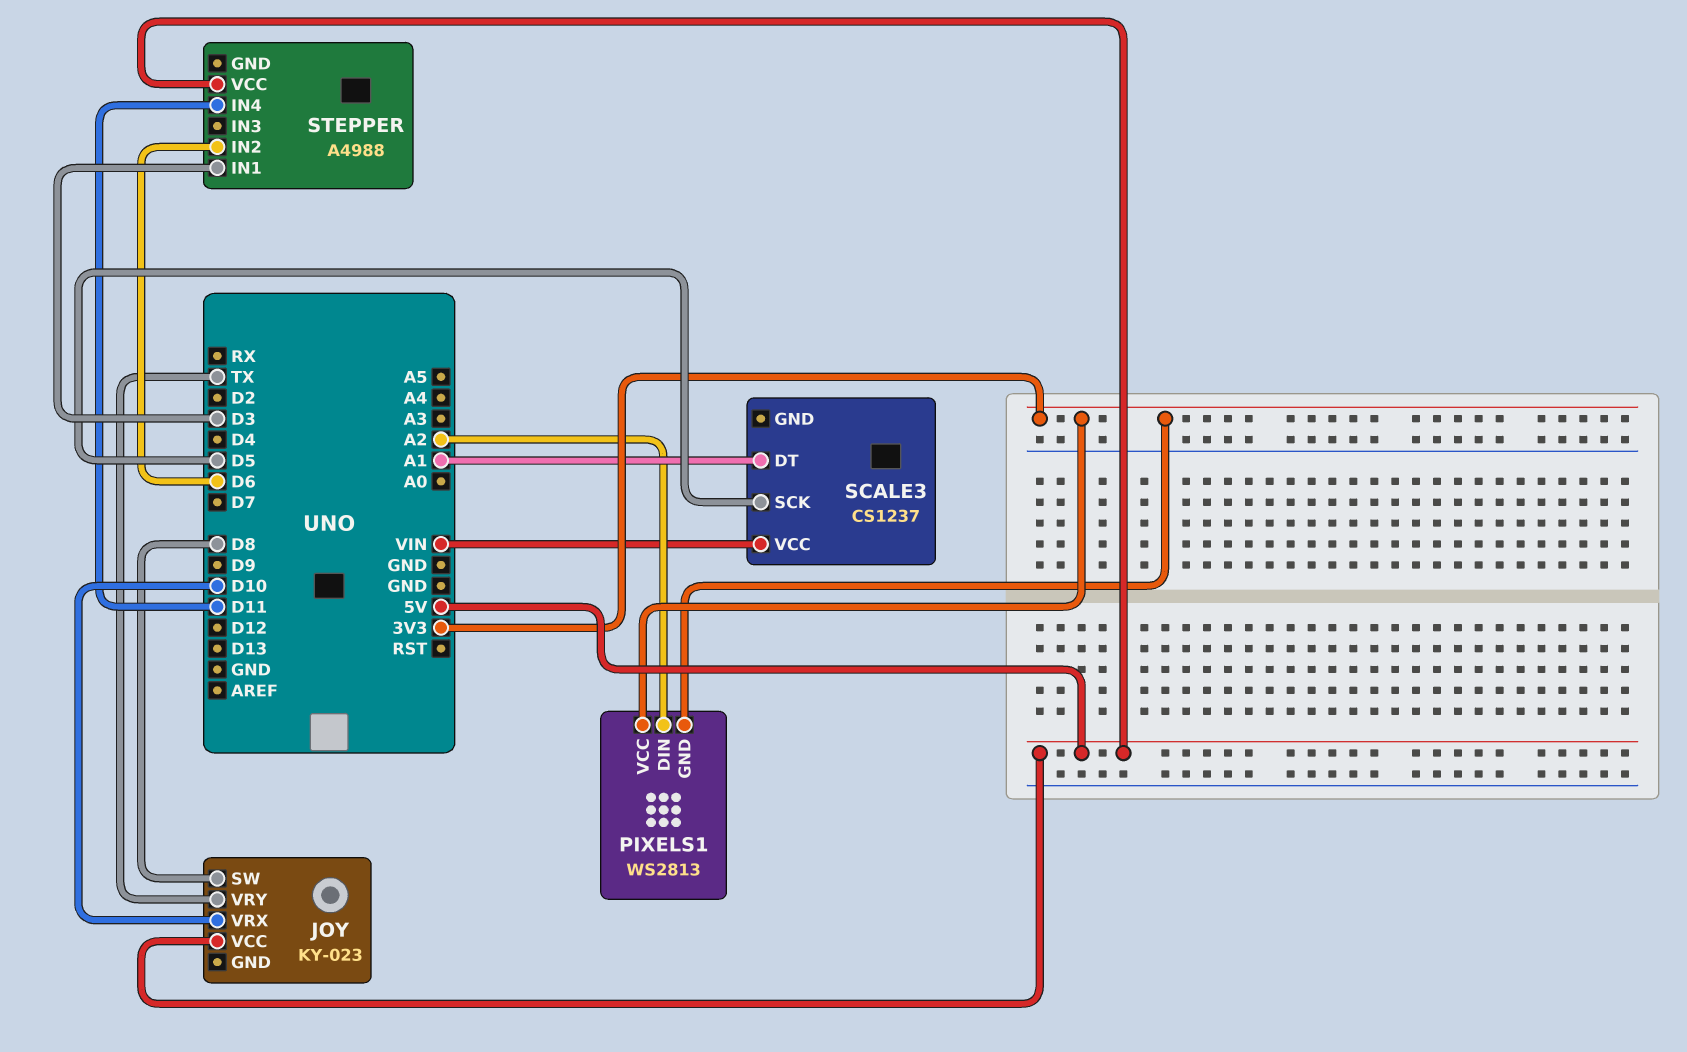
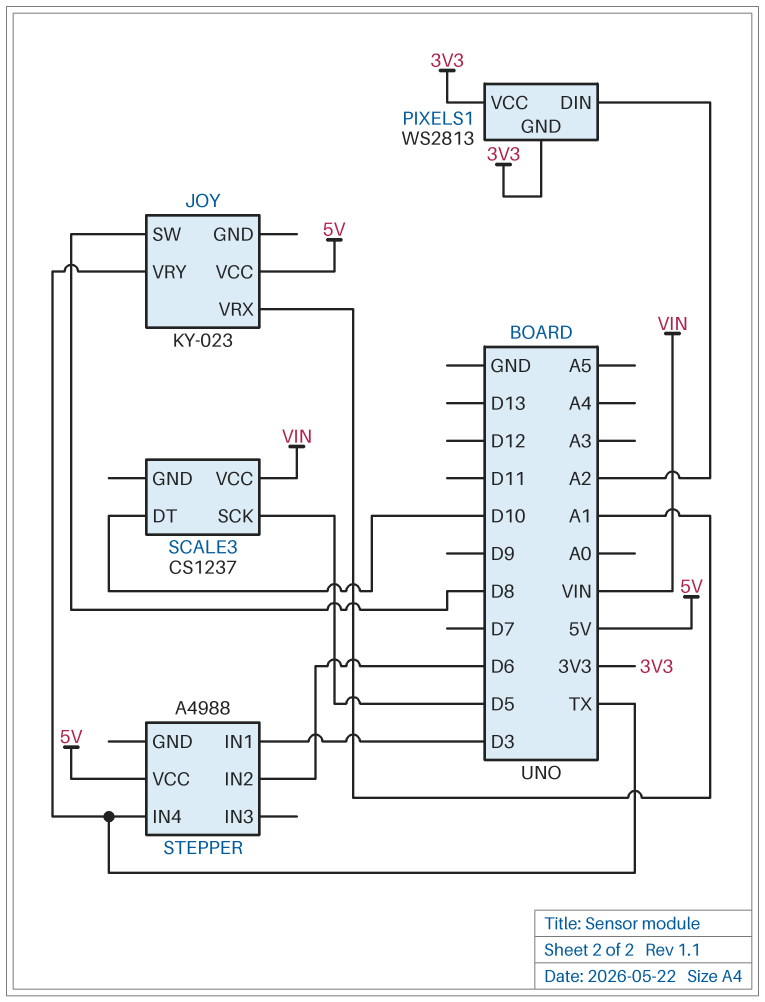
JOY pin VRX: D10 -> A1
SCALE3 pin DT: A1 -> D10
STEPPER pin IN4: D11 -> TX

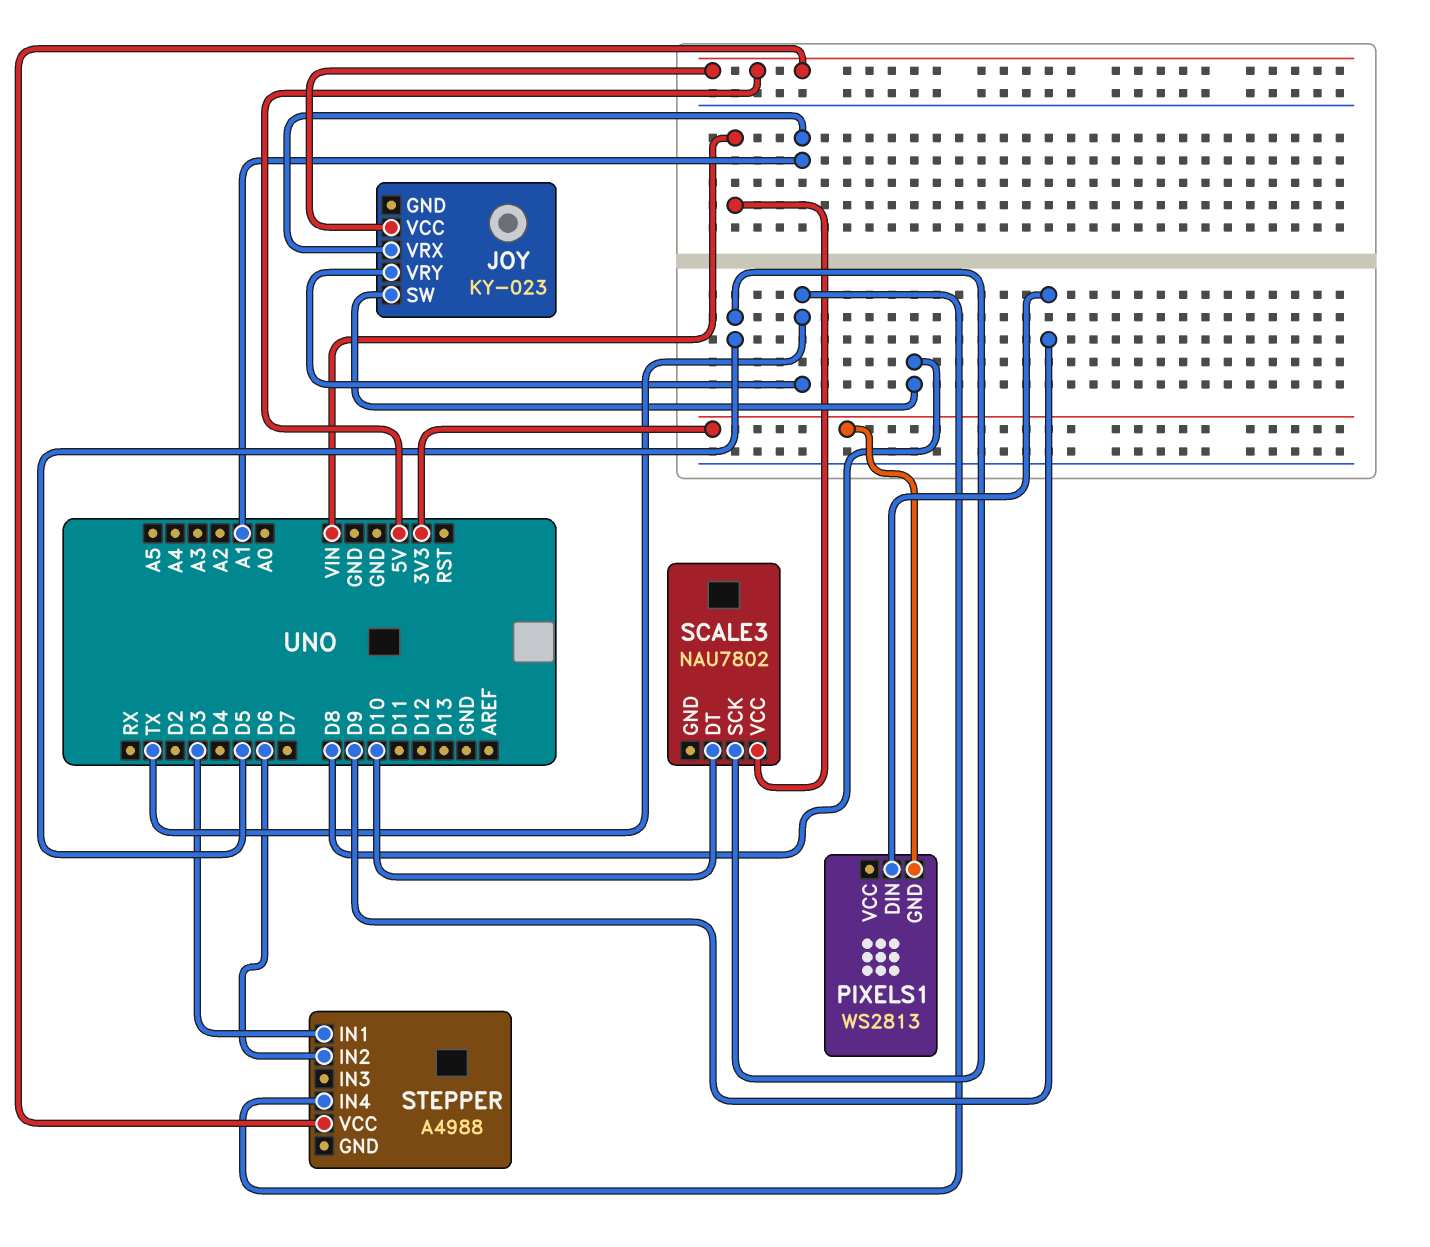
PIXELS1 pin DIN: A2 -> D9
PIXELS1 pin VCC: 3V3 -> none
SCALE3: CS1237 -> NAU7802

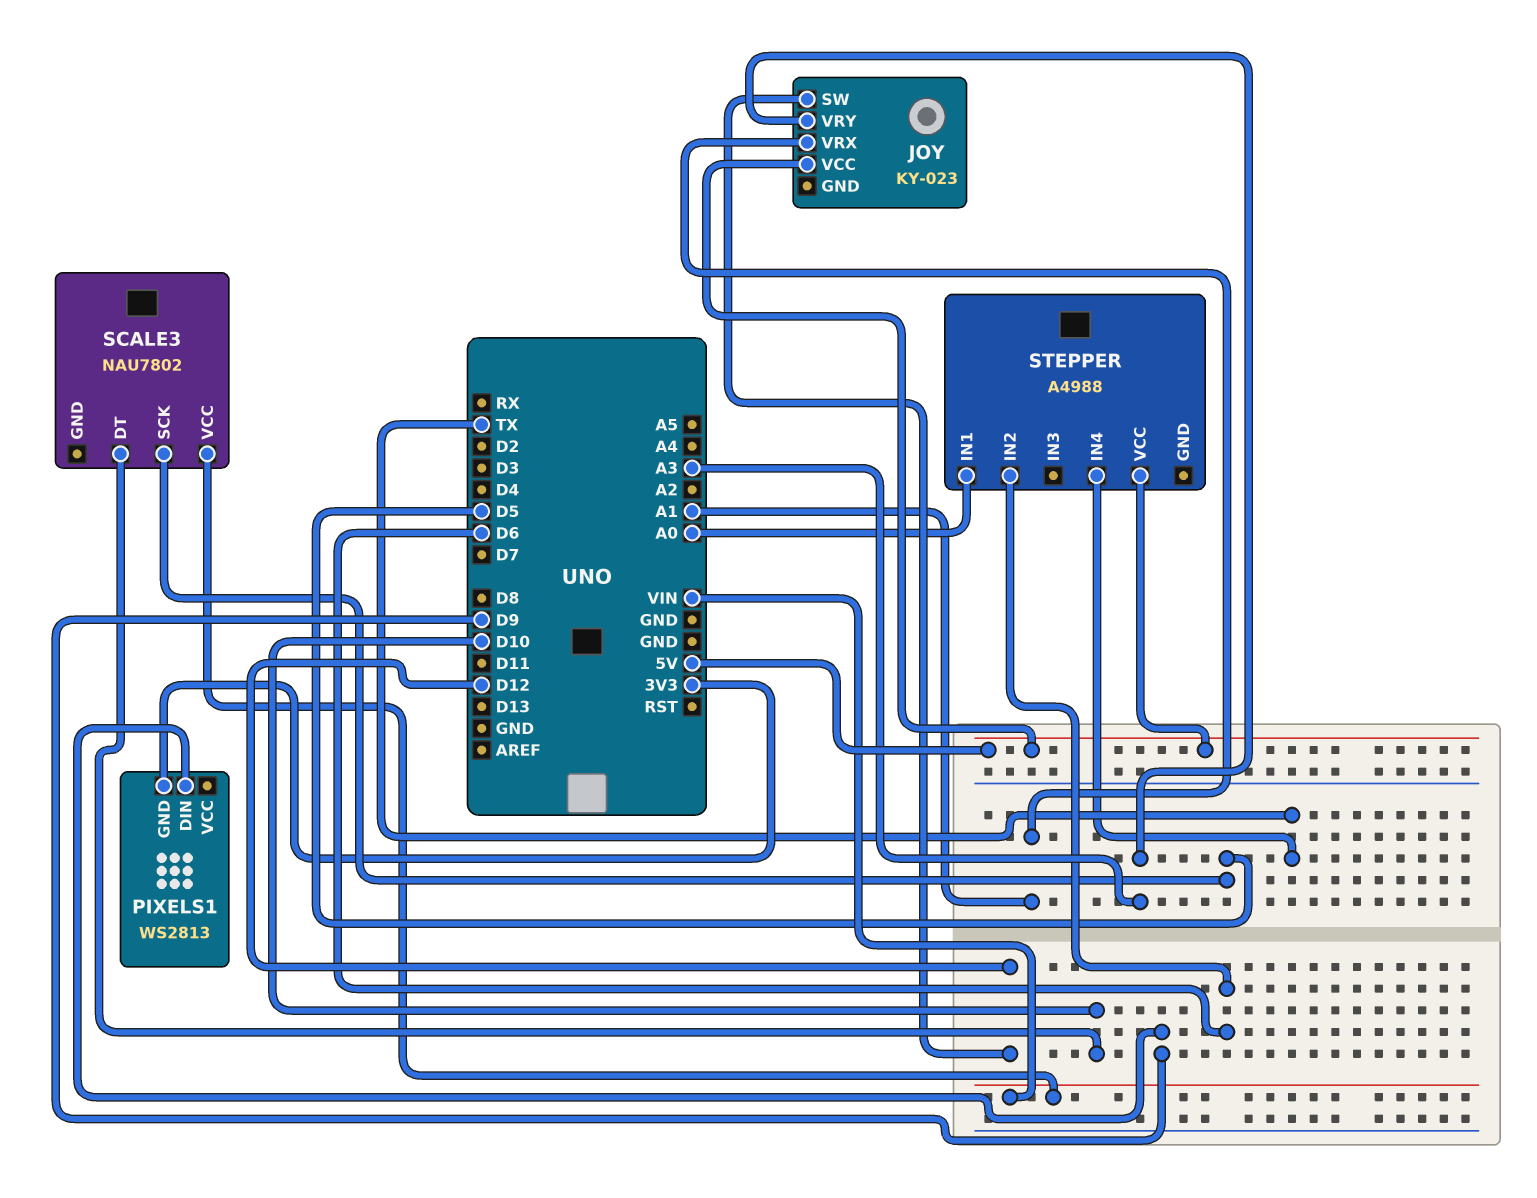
JOY pin SW: D8 -> D12
JOY pin VRY: TX -> A3
STEPPER pin IN1: D3 -> A0

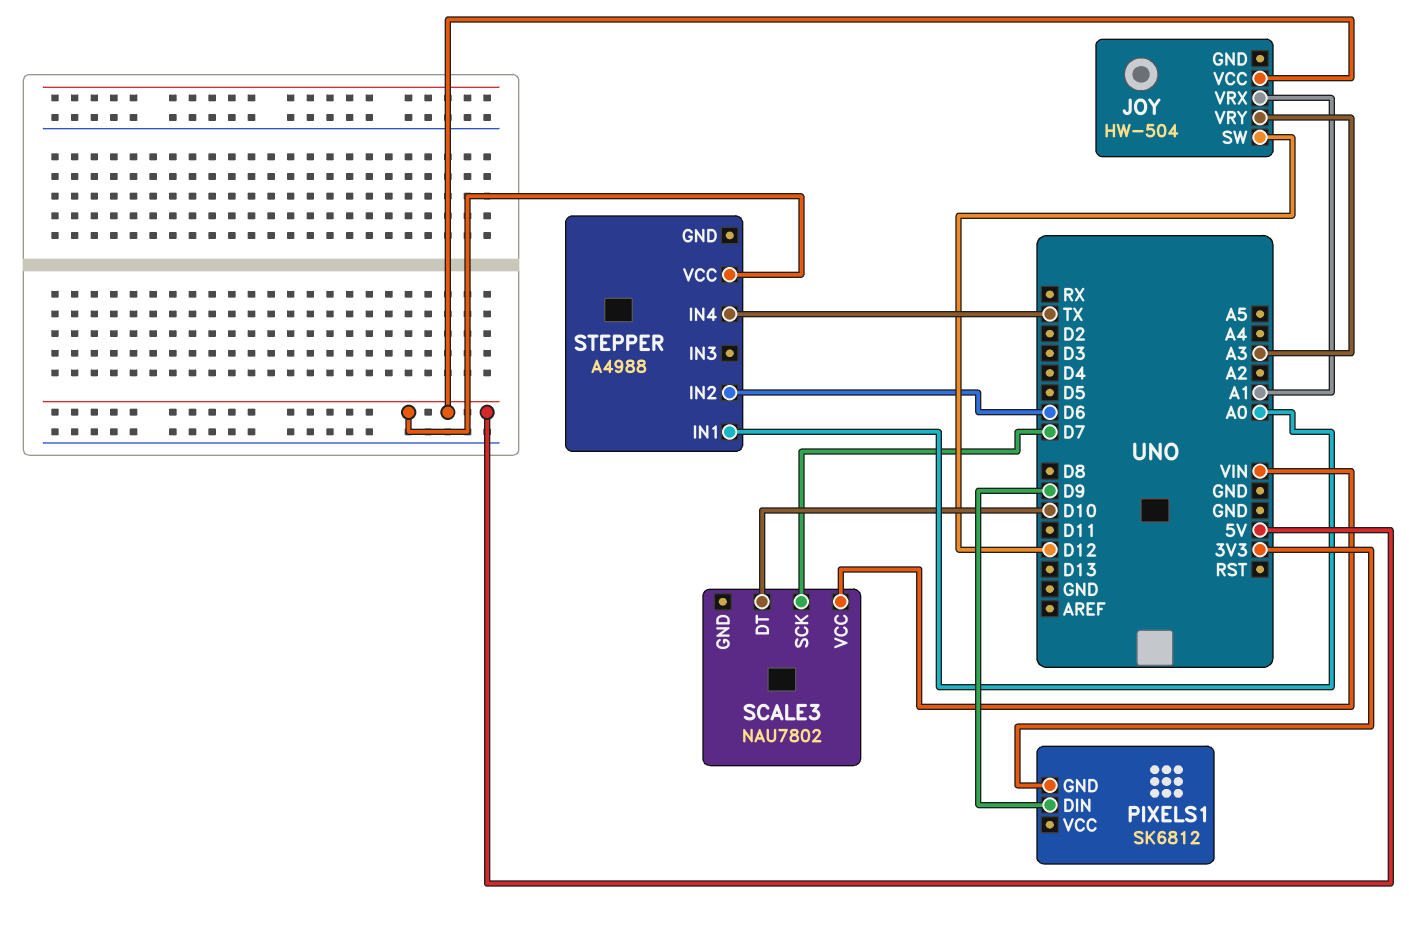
JOY: KY-023 -> HW-504
PIXELS1: WS2813 -> SK6812
SCALE3 pin SCK: D5 -> D7

